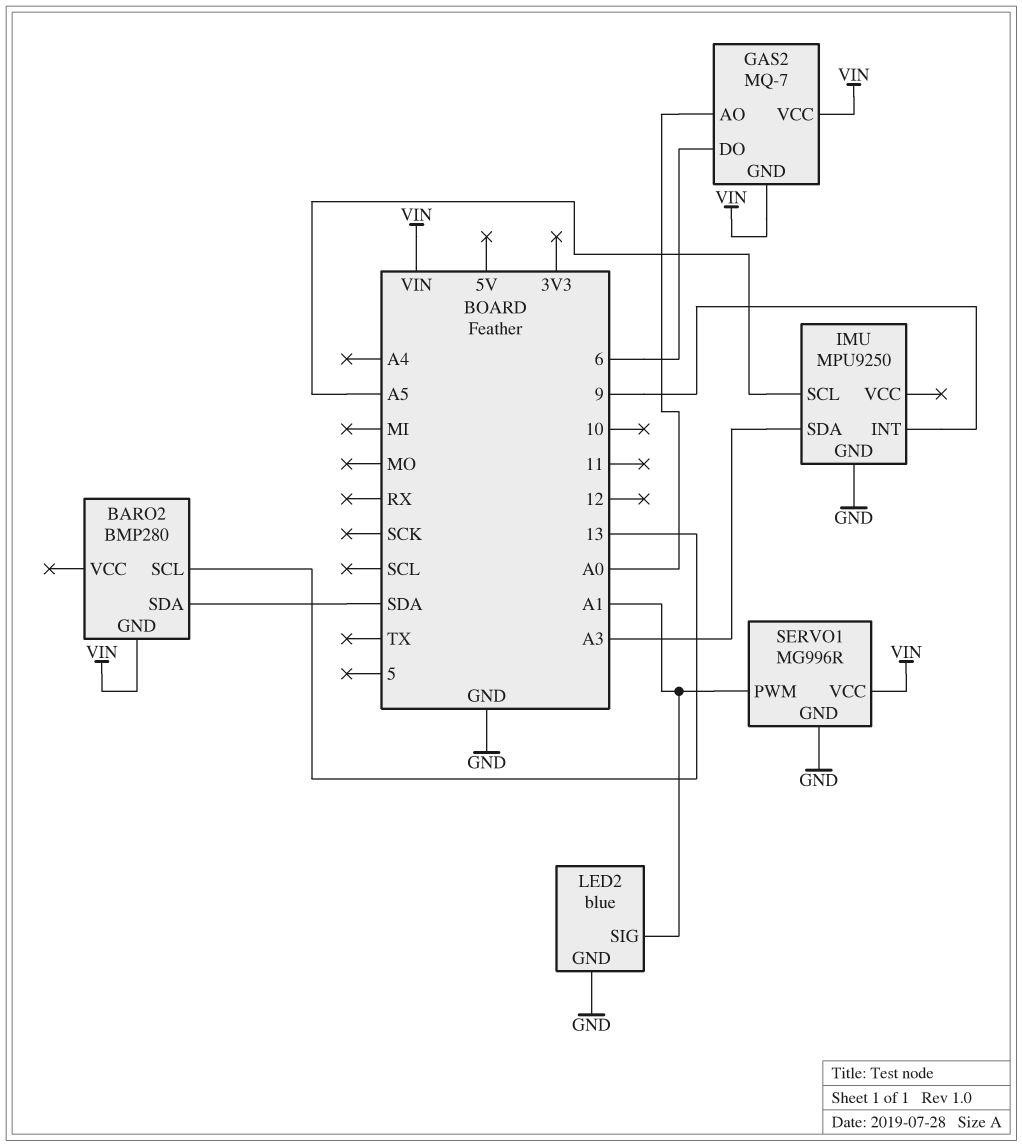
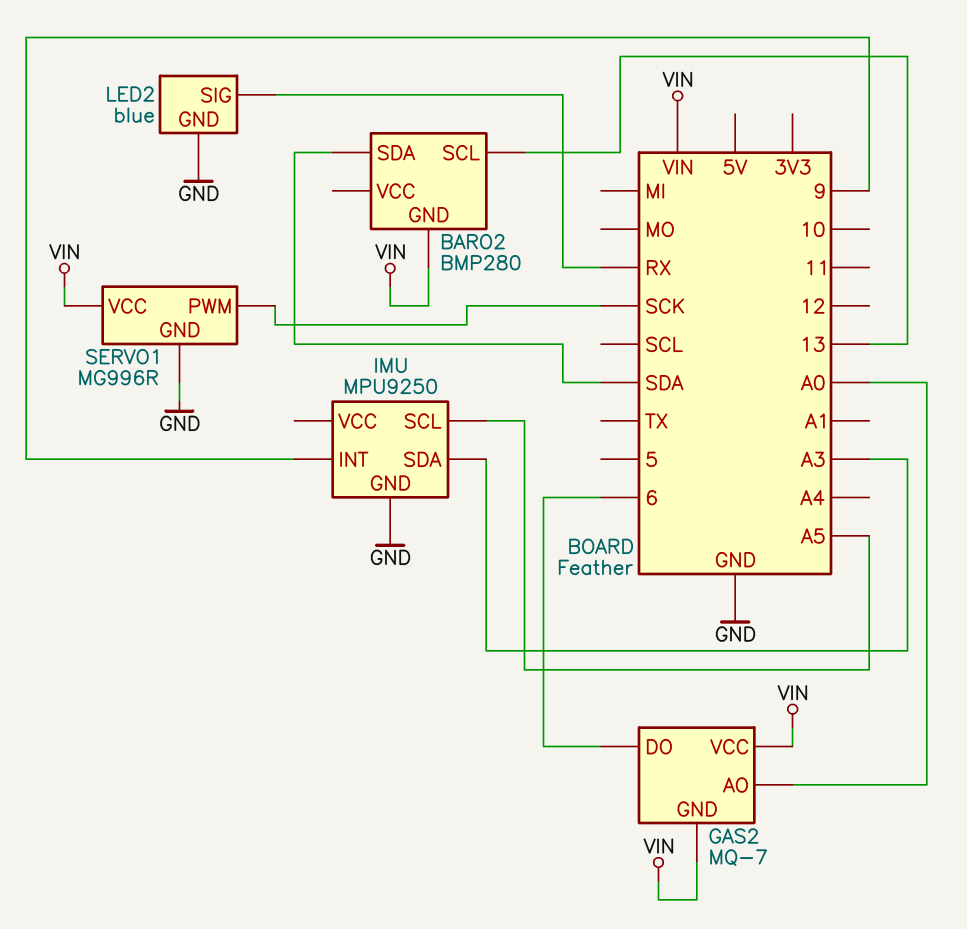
LED2 pin SIG: A1 -> RX
SERVO1 pin PWM: A1 -> SCK

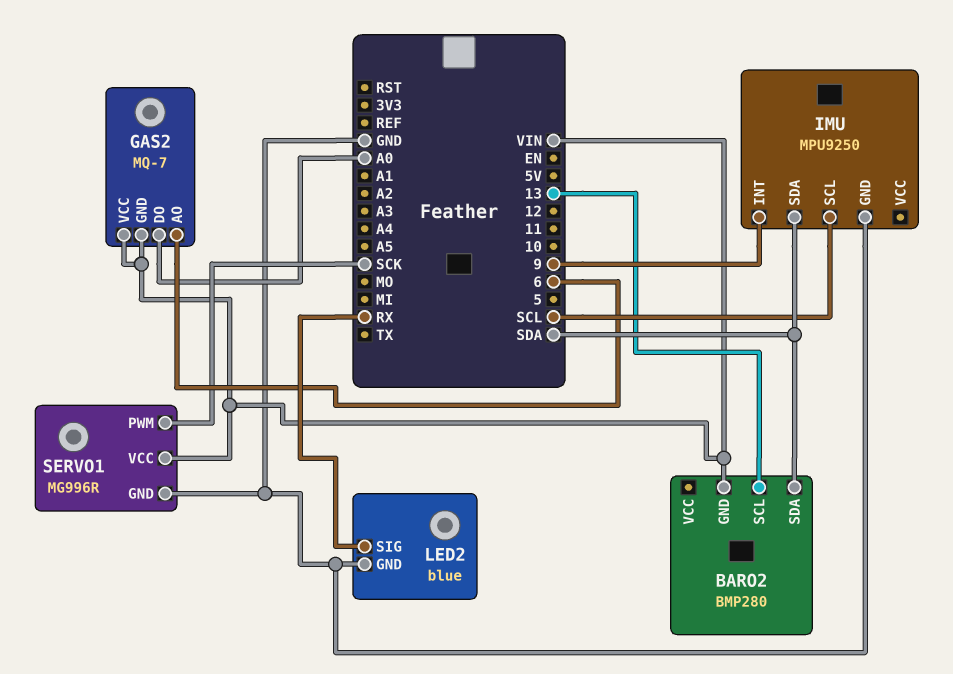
GAS2 pin AO: A0 -> 6
GAS2 pin DO: 6 -> A0
IMU pin SCL: A5 -> SCL
IMU pin SDA: A3 -> SDA

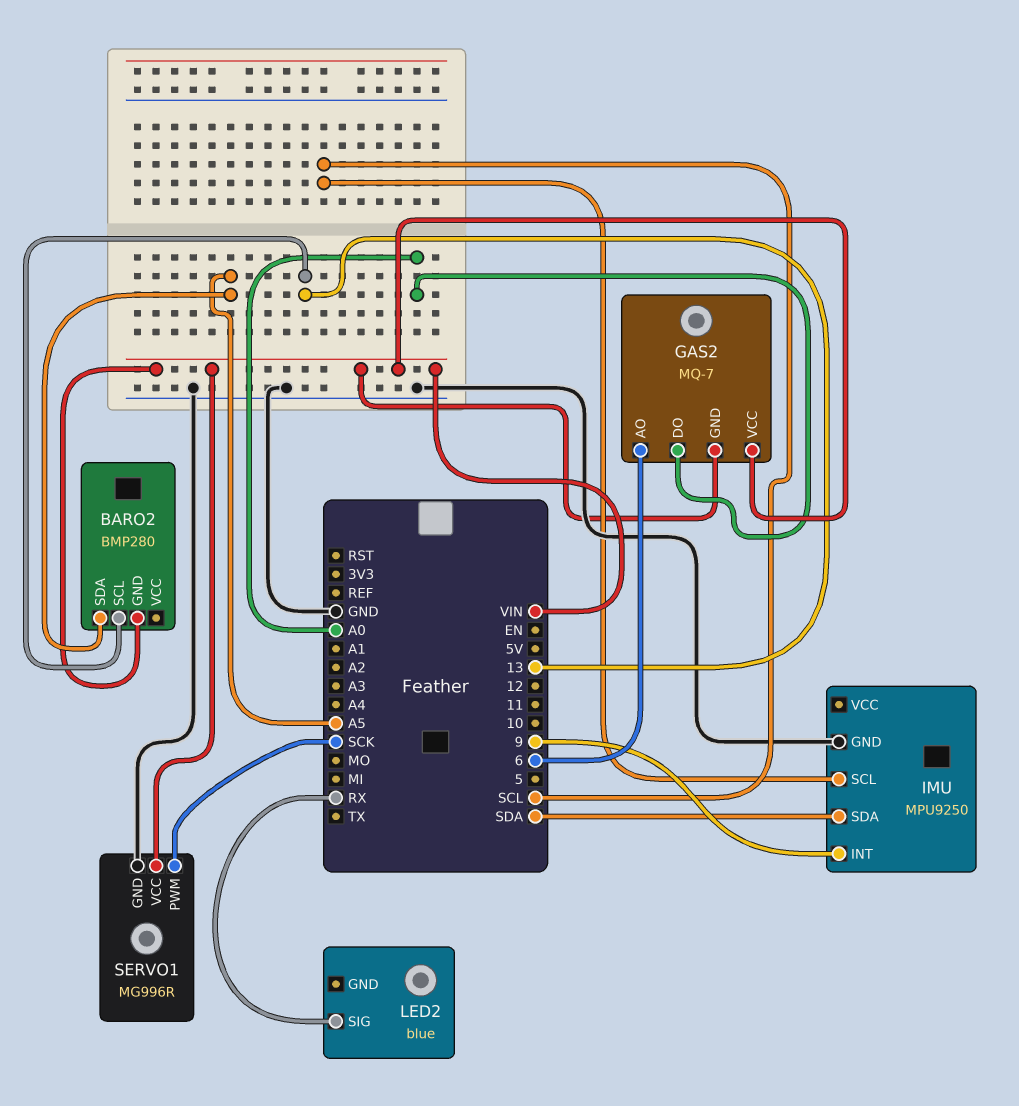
BARO2 pin SDA: SDA -> A5
LED2 pin GND: GND -> none

